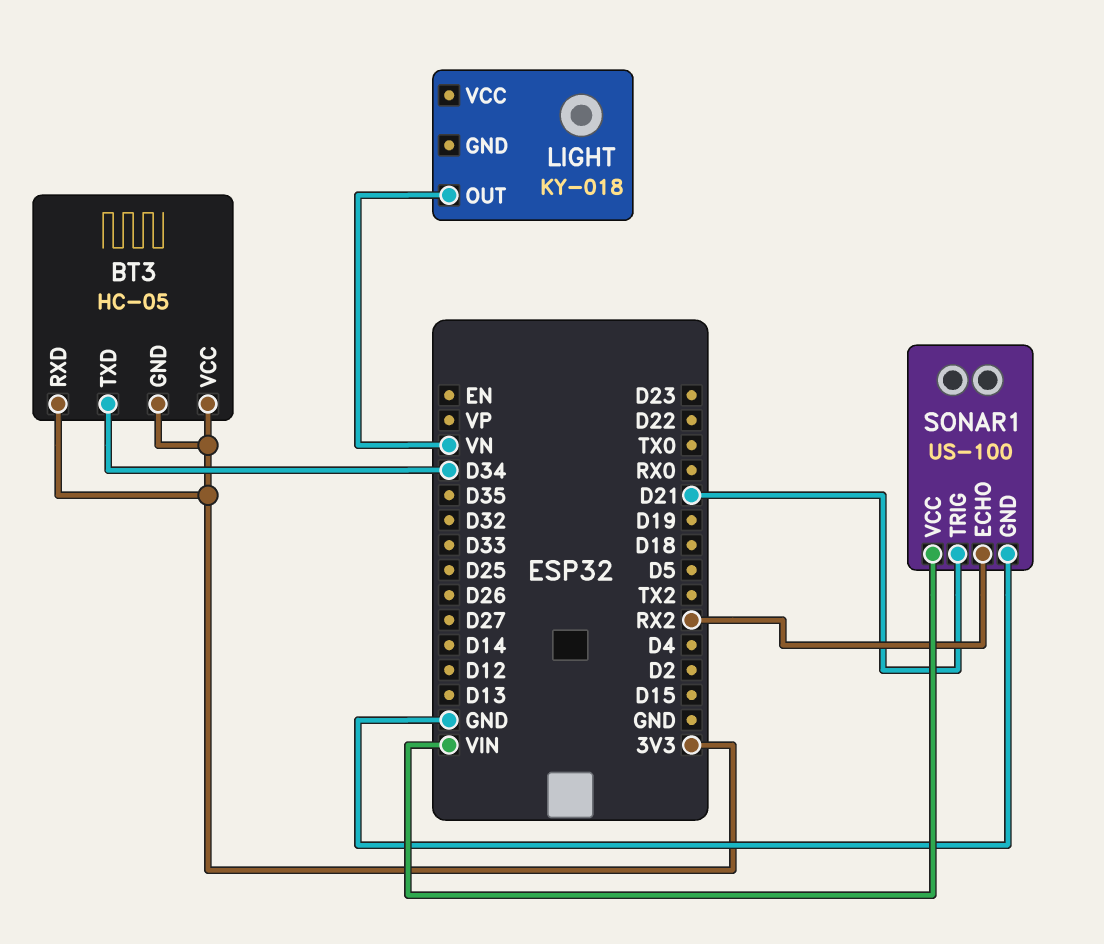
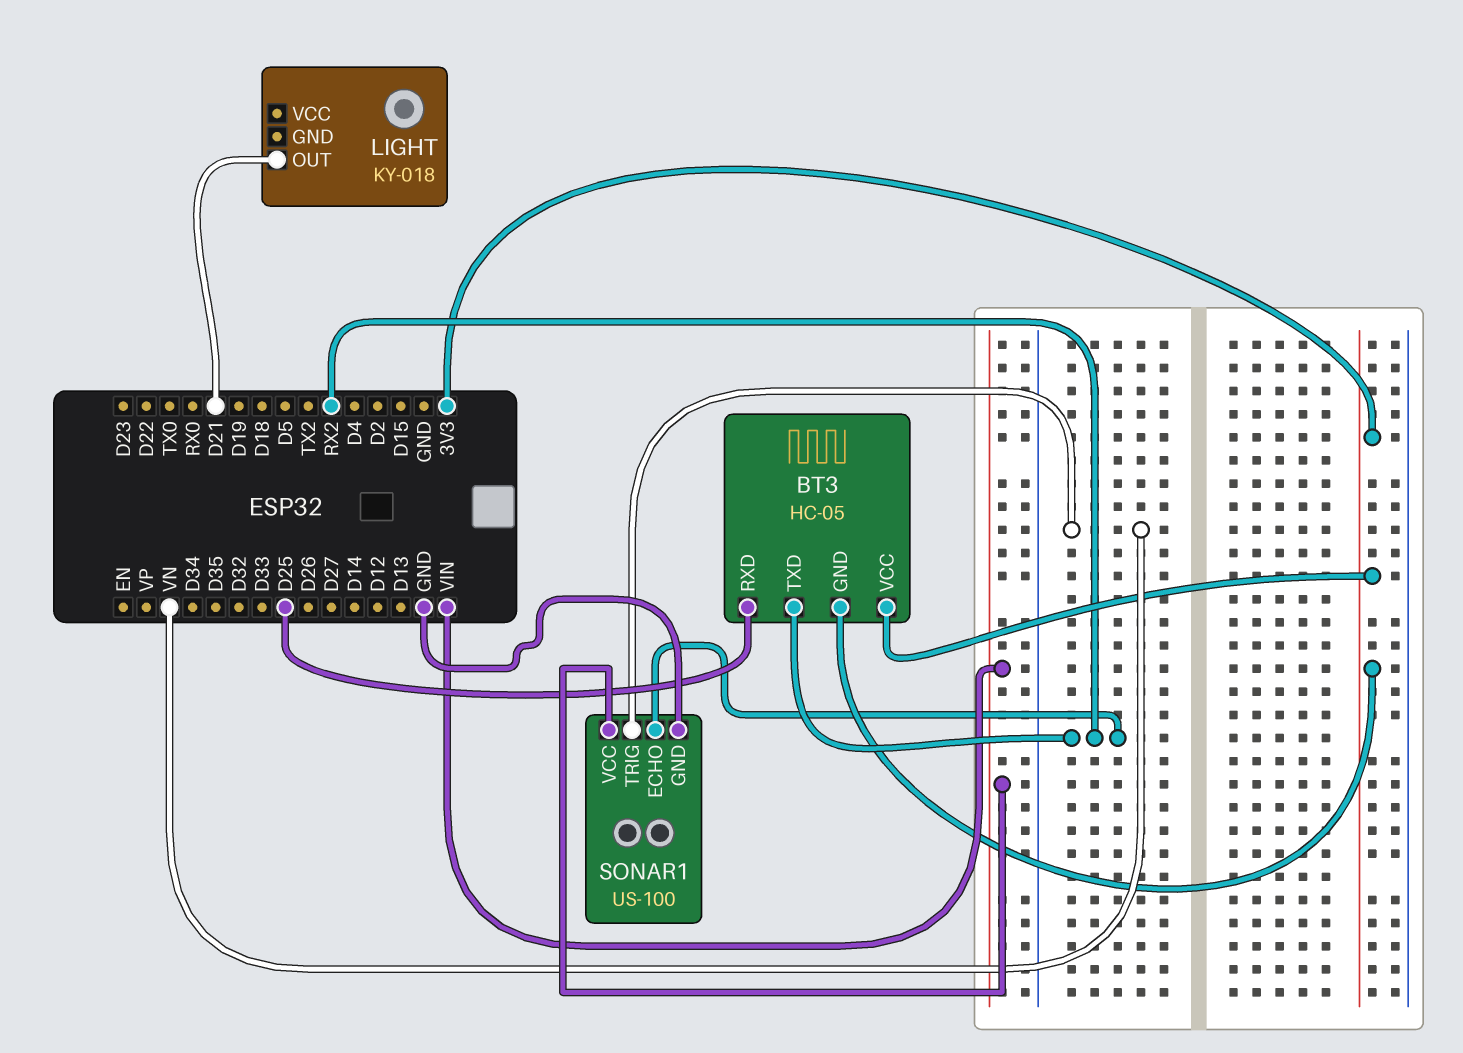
BT3 pin RXD: 3V3 -> D25
BT3 pin TXD: D34 -> RX2
LIGHT pin OUT: VN -> D21
SONAR1 pin TRIG: D21 -> VN

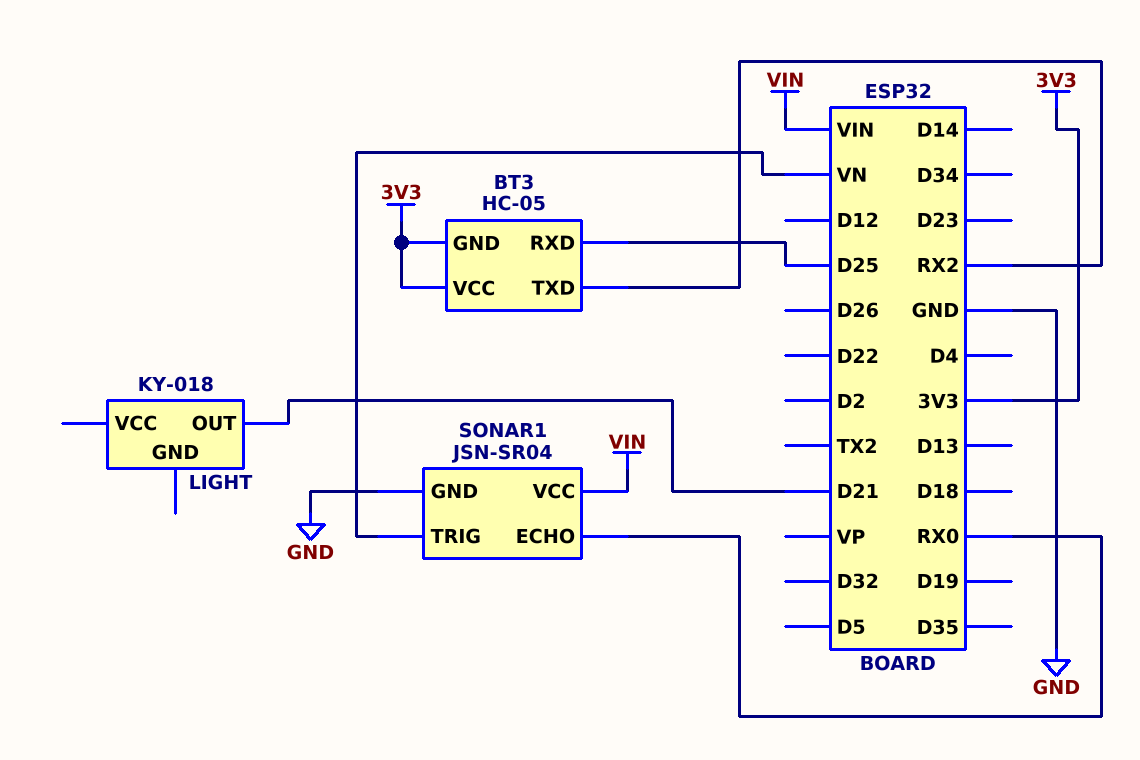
SONAR1: US-100 -> JSN-SR04
SONAR1 pin ECHO: RX2 -> RX0

